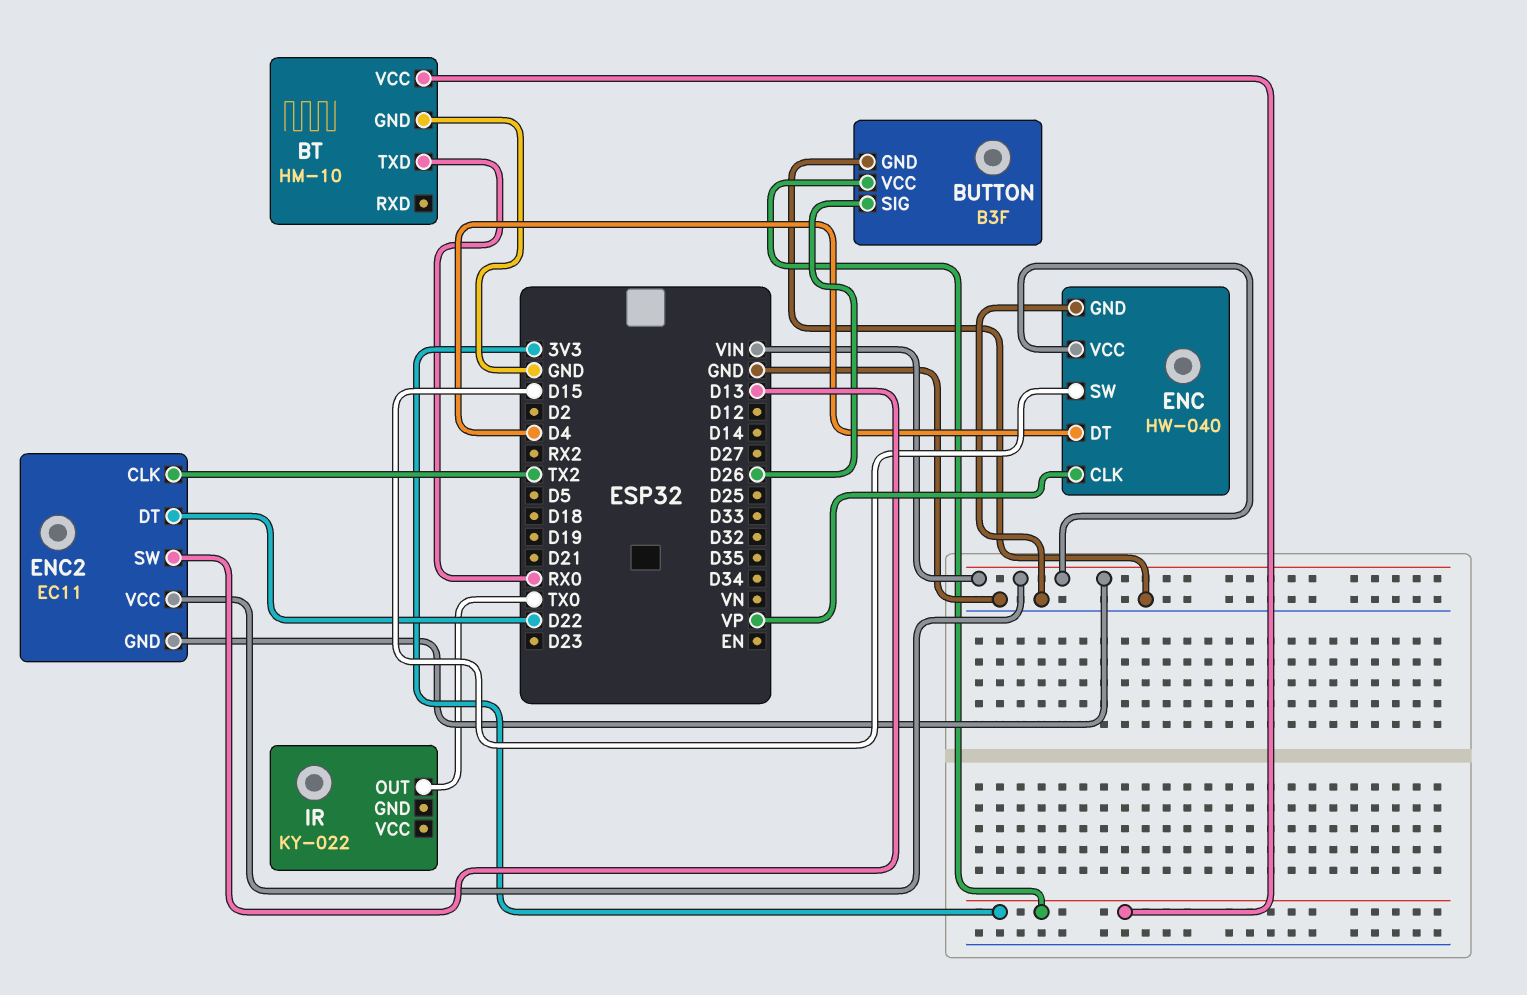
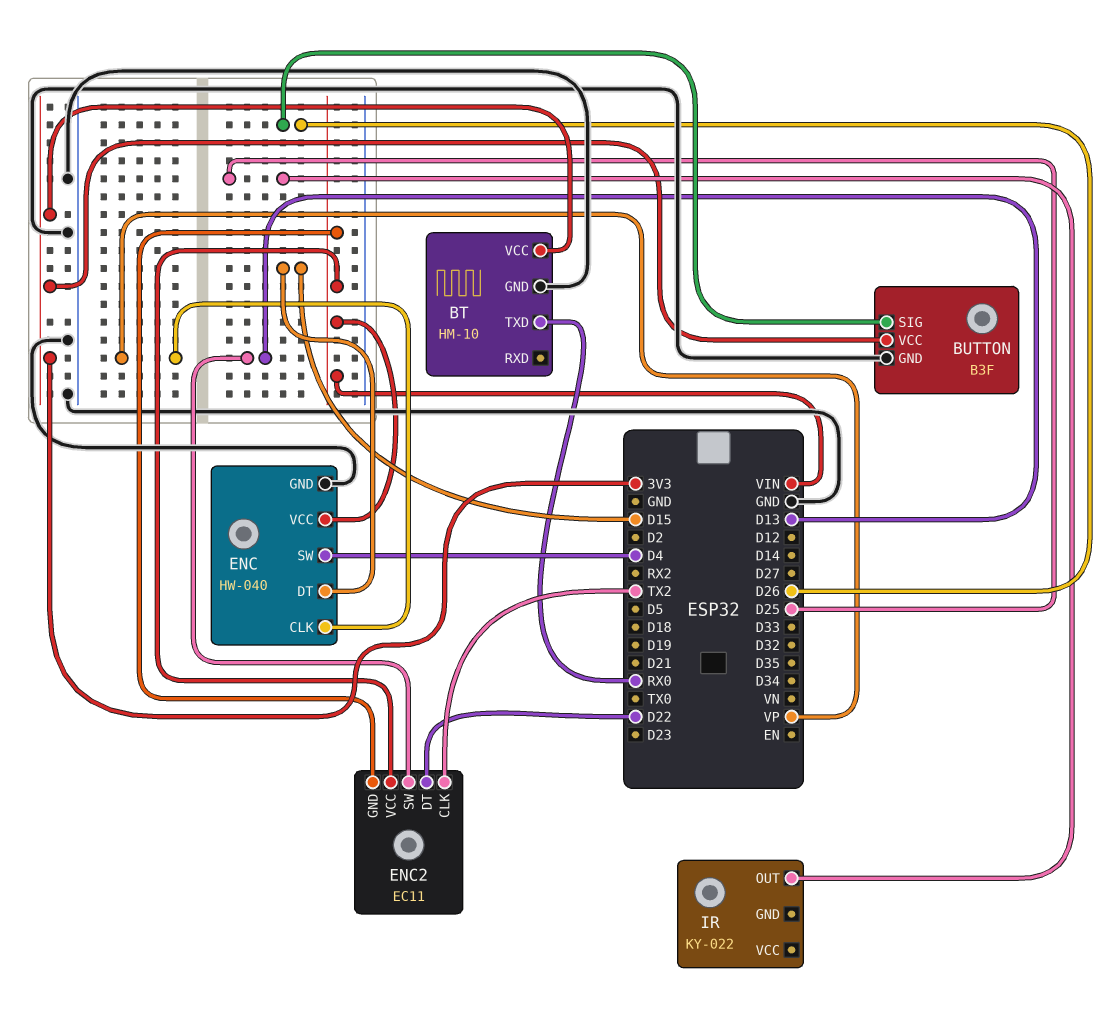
ENC pin DT: D4 -> D15
ENC pin SW: D15 -> D4
IR pin OUT: TX0 -> D25

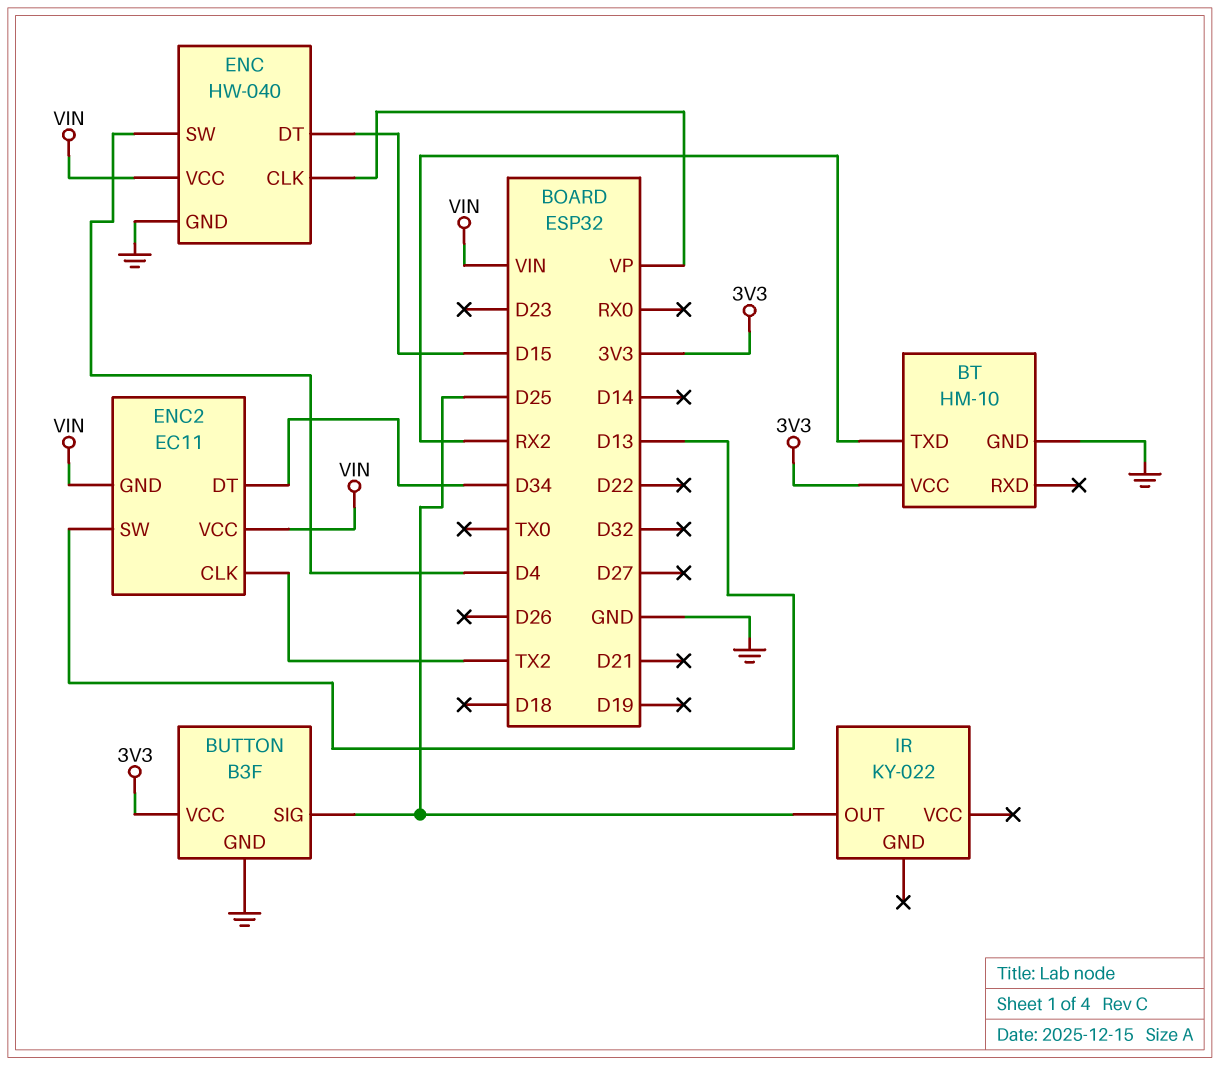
BT pin TXD: RX0 -> RX2
BUTTON pin SIG: D26 -> D25
ENC2 pin DT: D22 -> D34

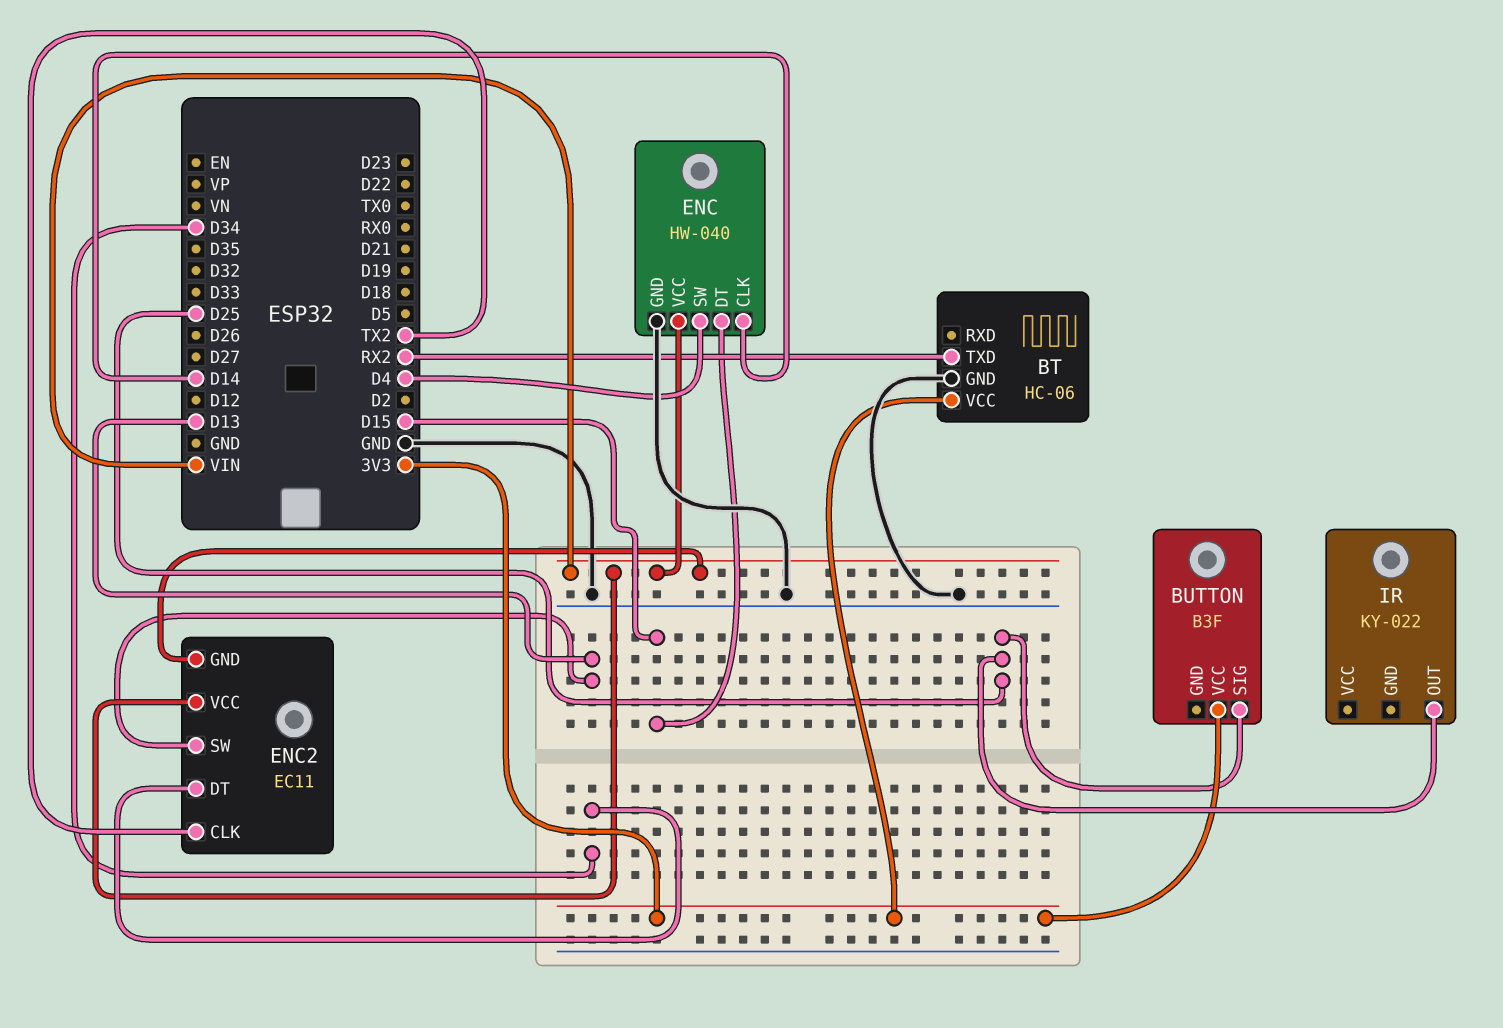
BT: HM-10 -> HC-06
BUTTON pin GND: GND -> none
ENC pin CLK: VP -> D14

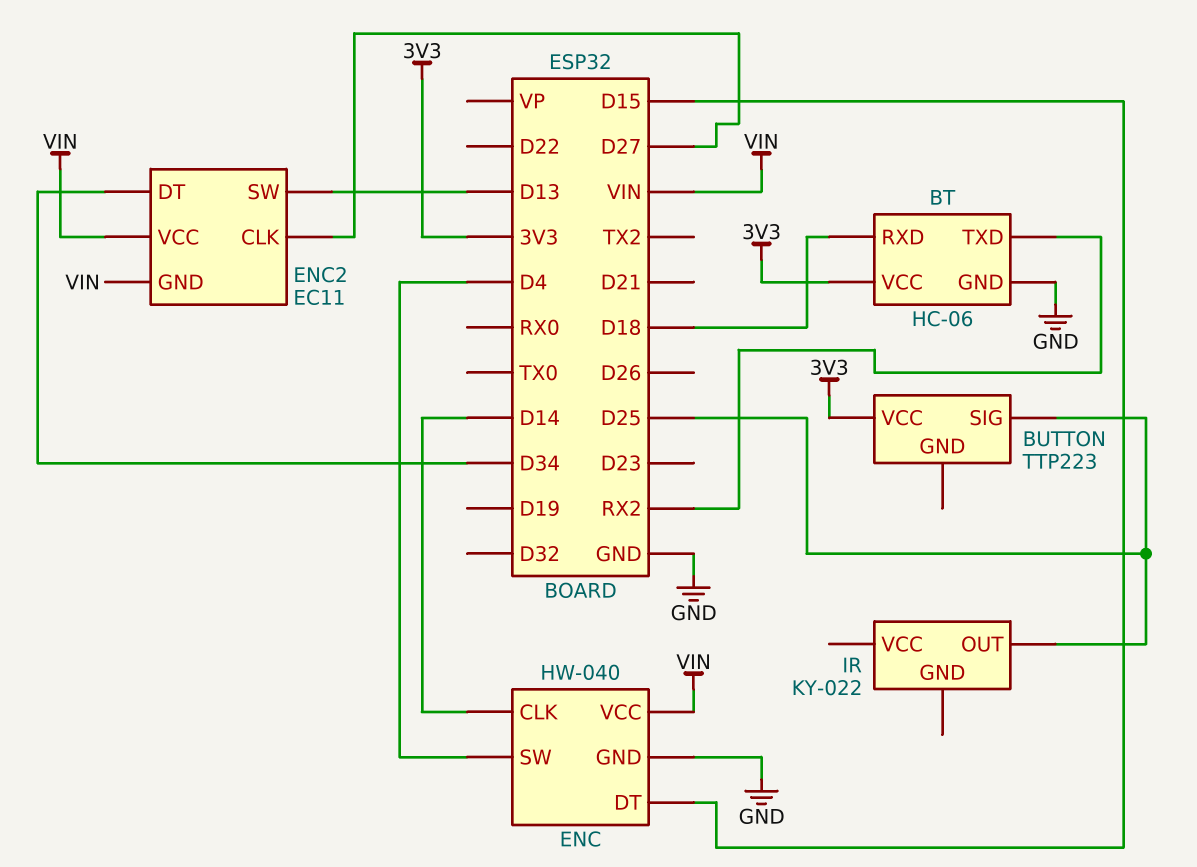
BT pin RXD: none -> D18
BUTTON: B3F -> TTP223
ENC2 pin CLK: TX2 -> D27

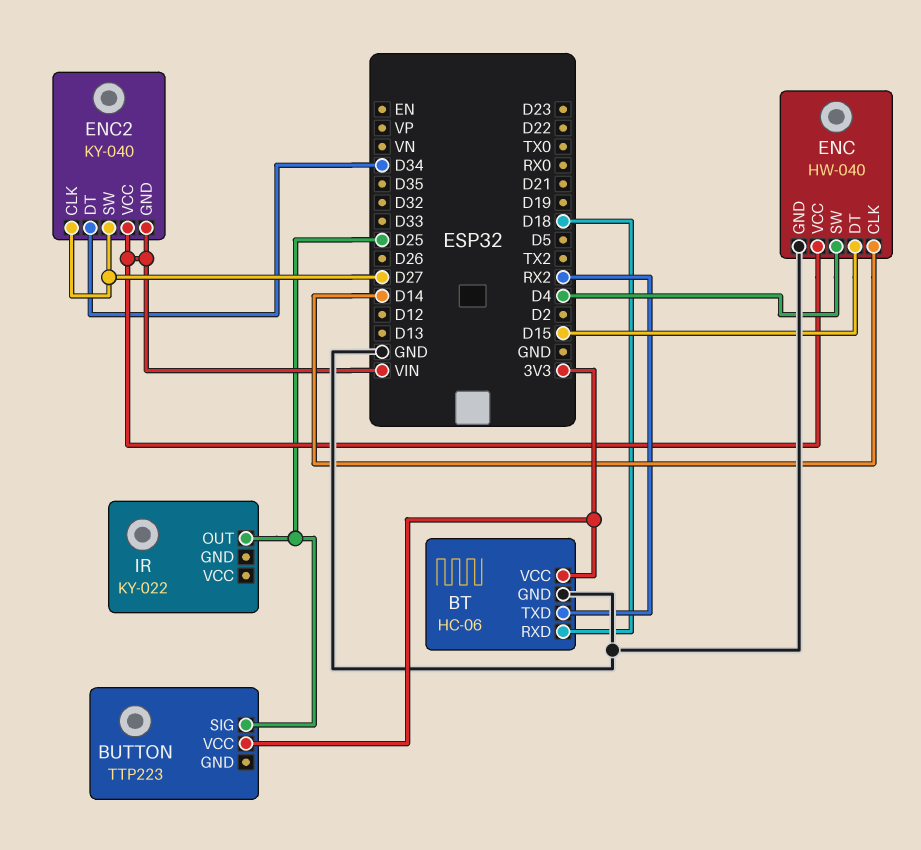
ENC2: EC11 -> KY-040
ENC2 pin SW: D13 -> D27

